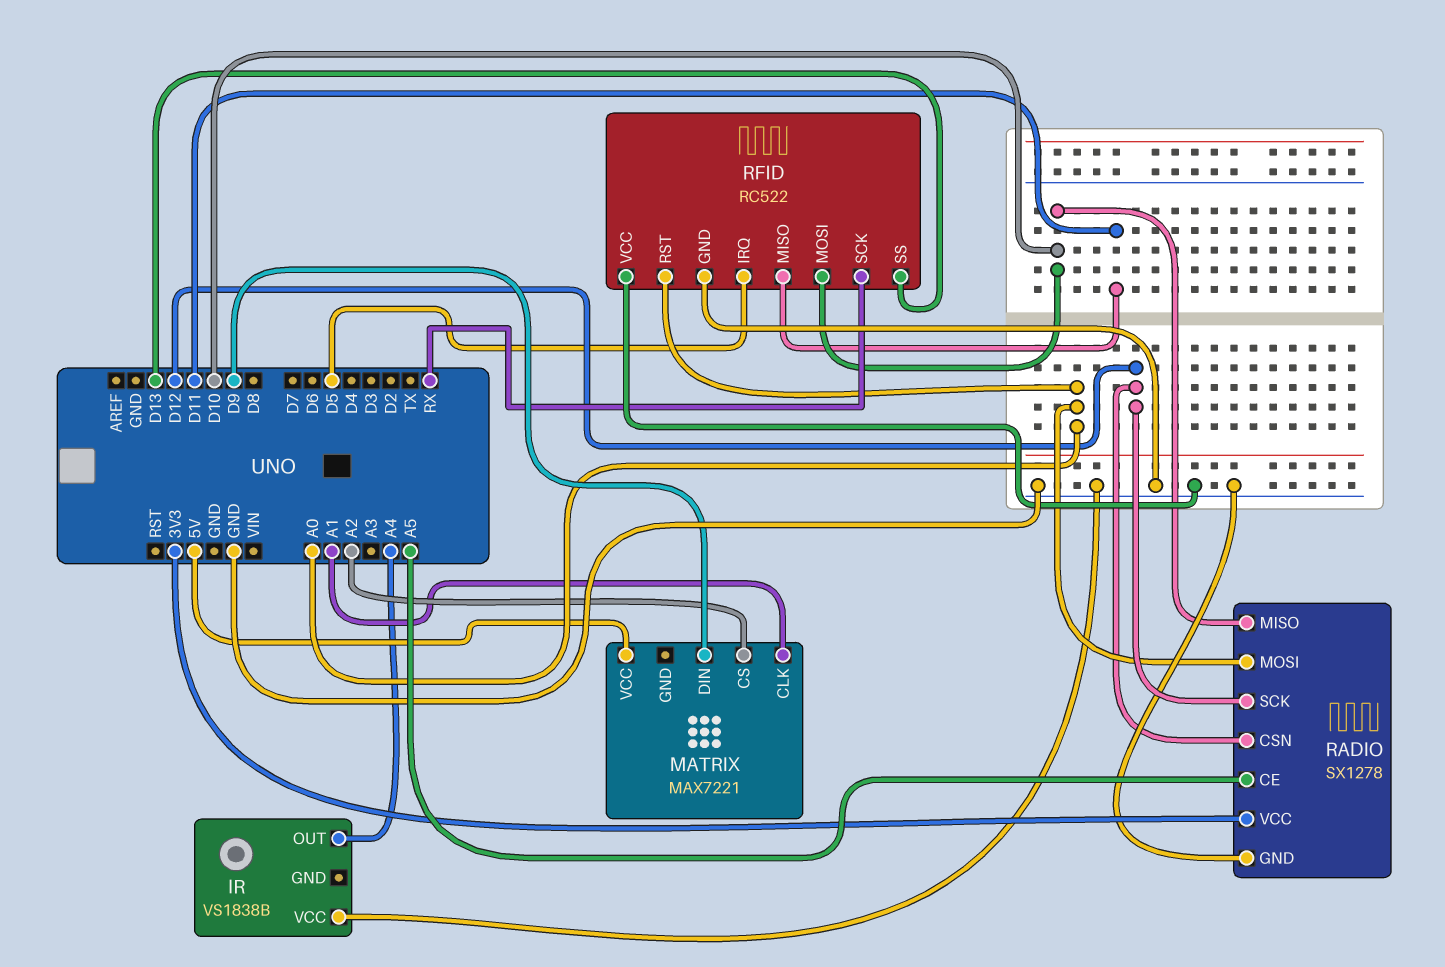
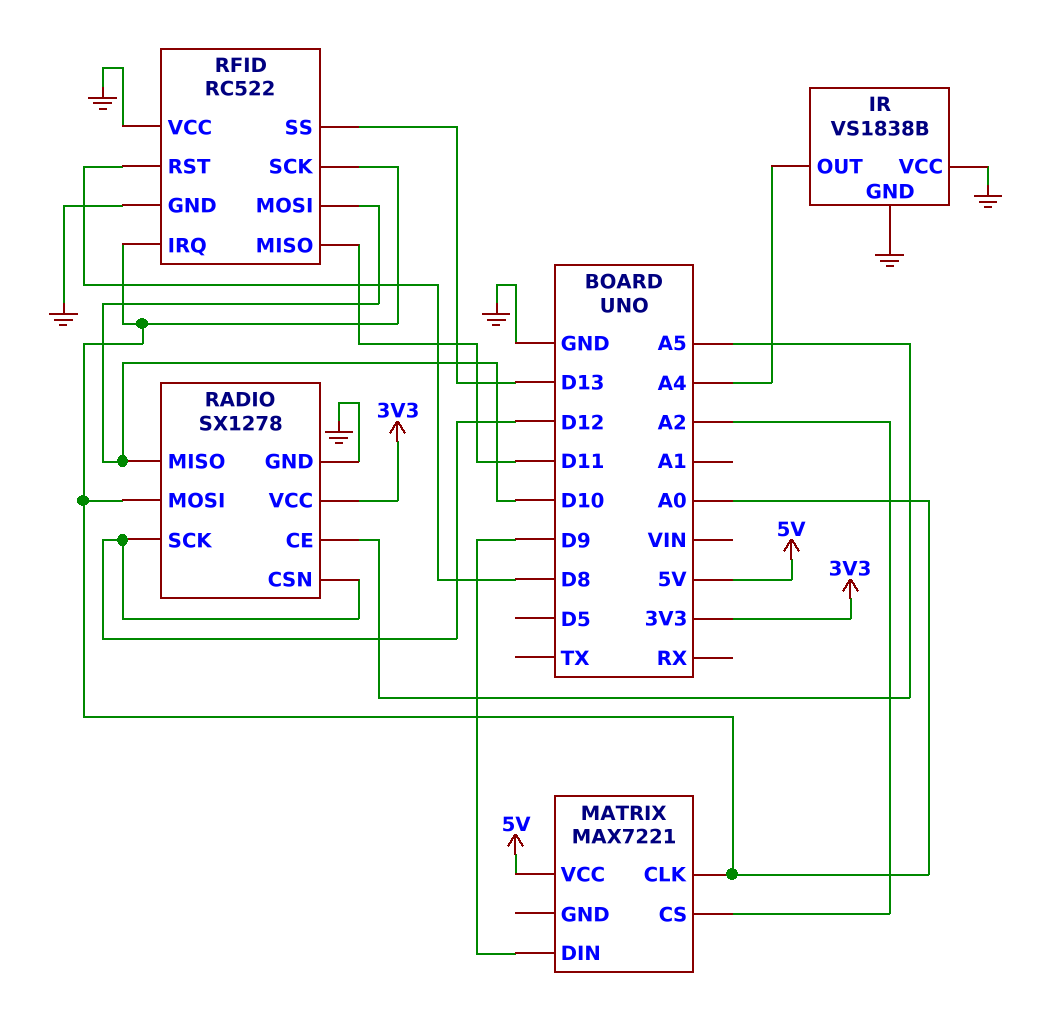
IR pin GND: none -> GND
MATRIX pin CLK: A1 -> A0
RFID pin IRQ: D5 -> A0
RFID pin RST: A0 -> D8
RFID pin SCK: RX -> A0

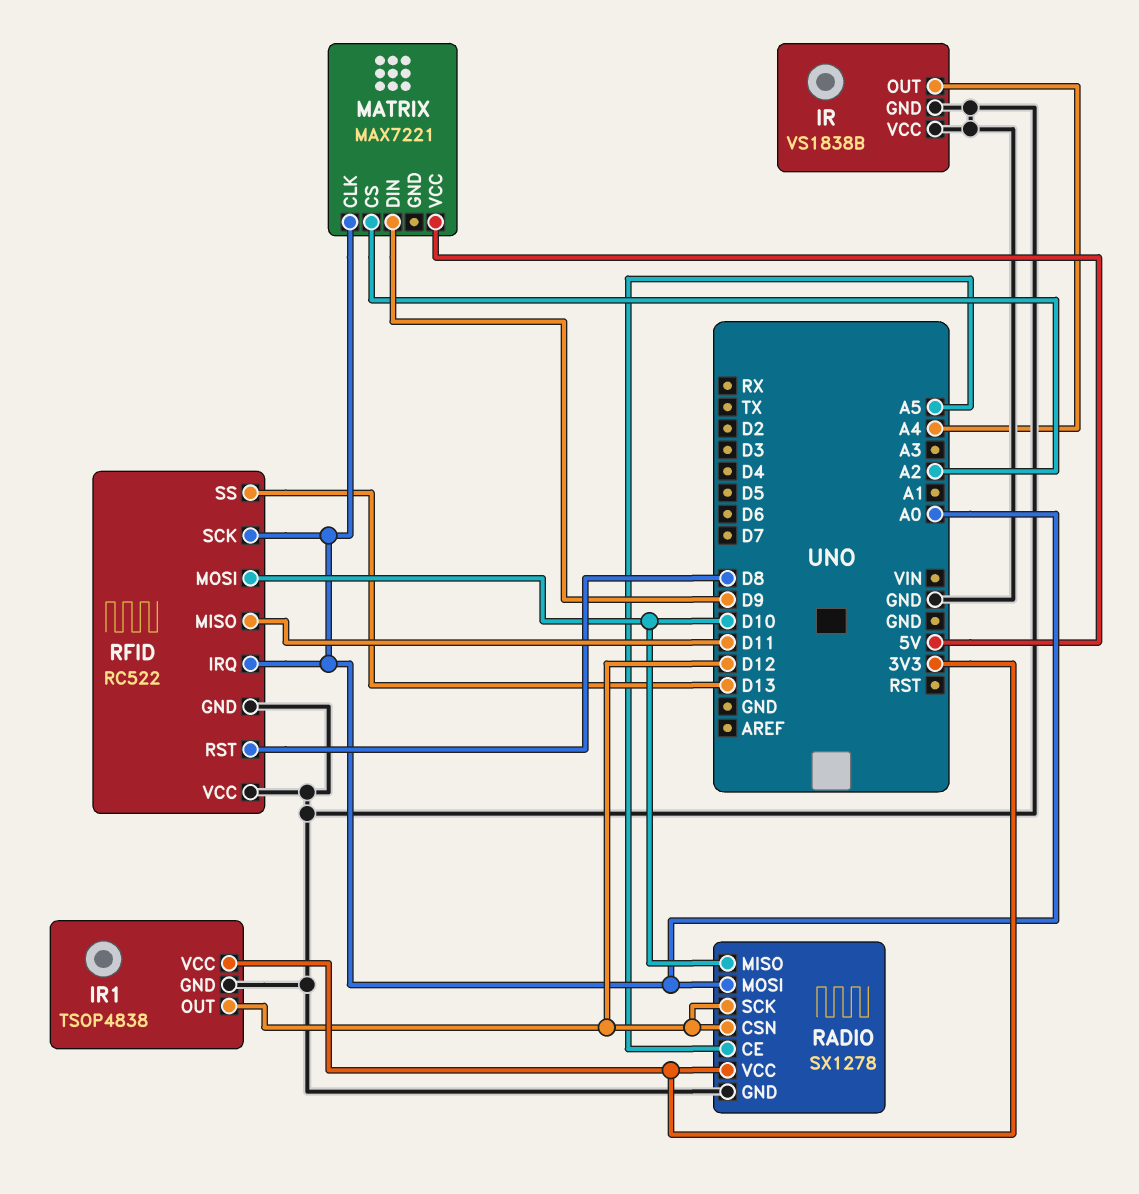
IR1: none -> TSOP4838
IR1 pin GND: none -> GND
IR1 pin OUT: none -> D12
IR1 pin VCC: none -> 3V3

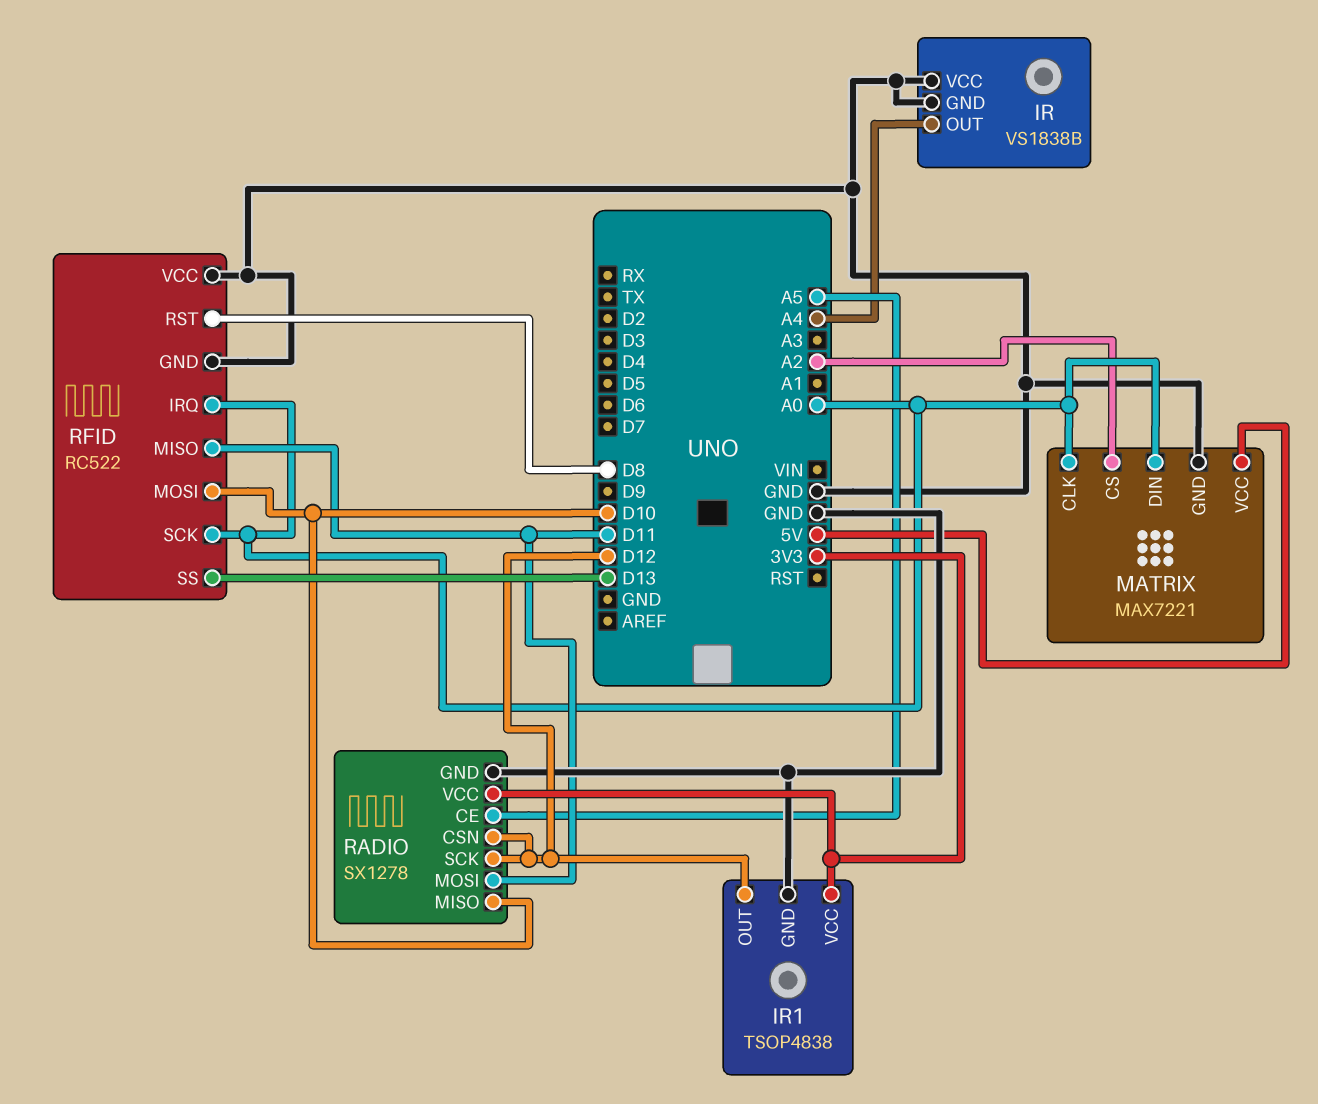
MATRIX pin DIN: D9 -> A0
MATRIX pin GND: none -> GND
RADIO pin MOSI: A0 -> D11

